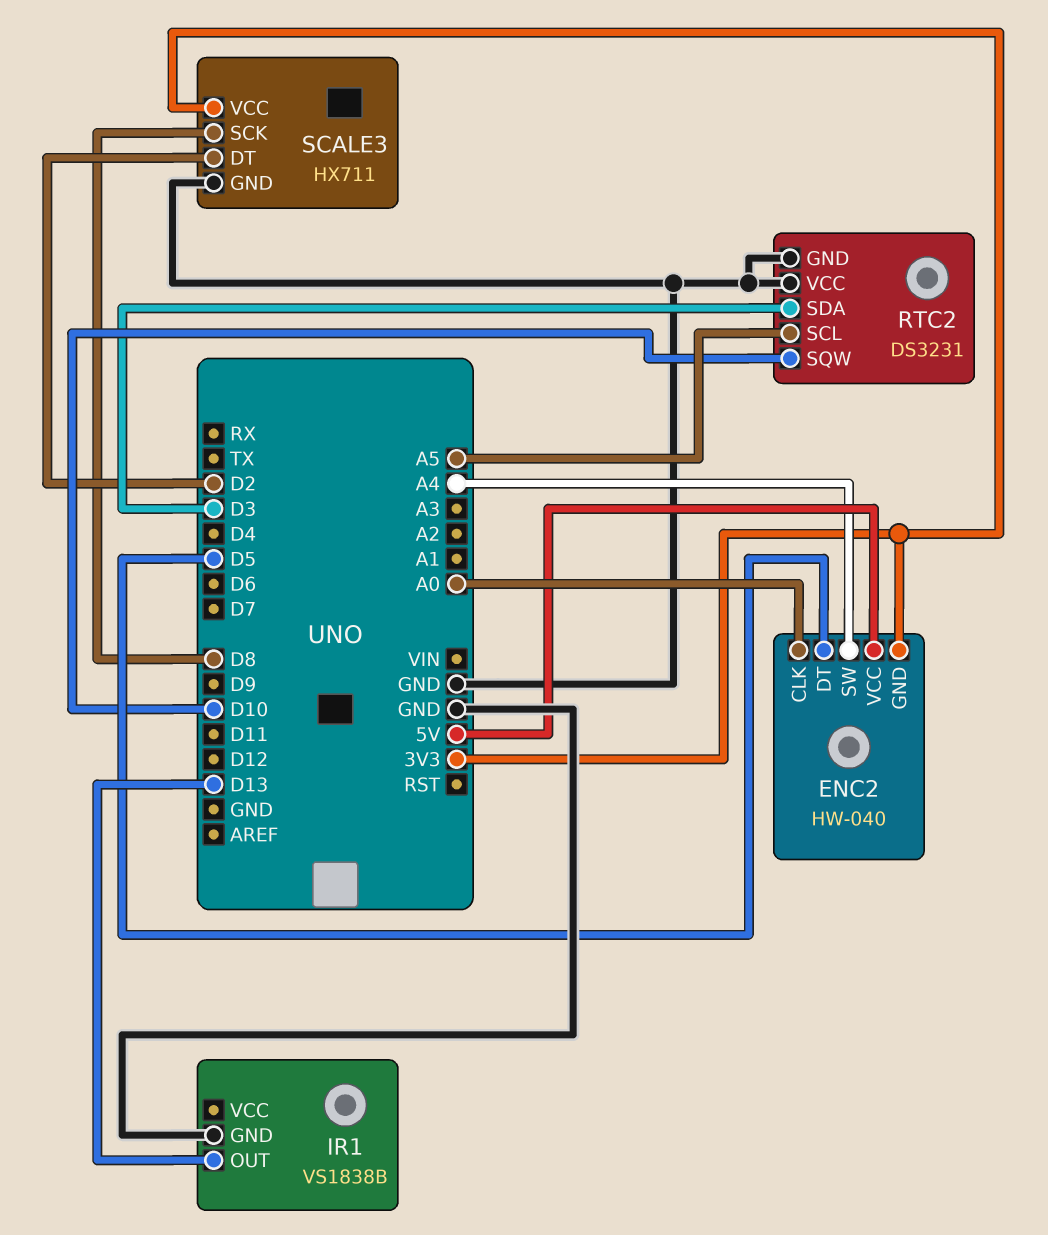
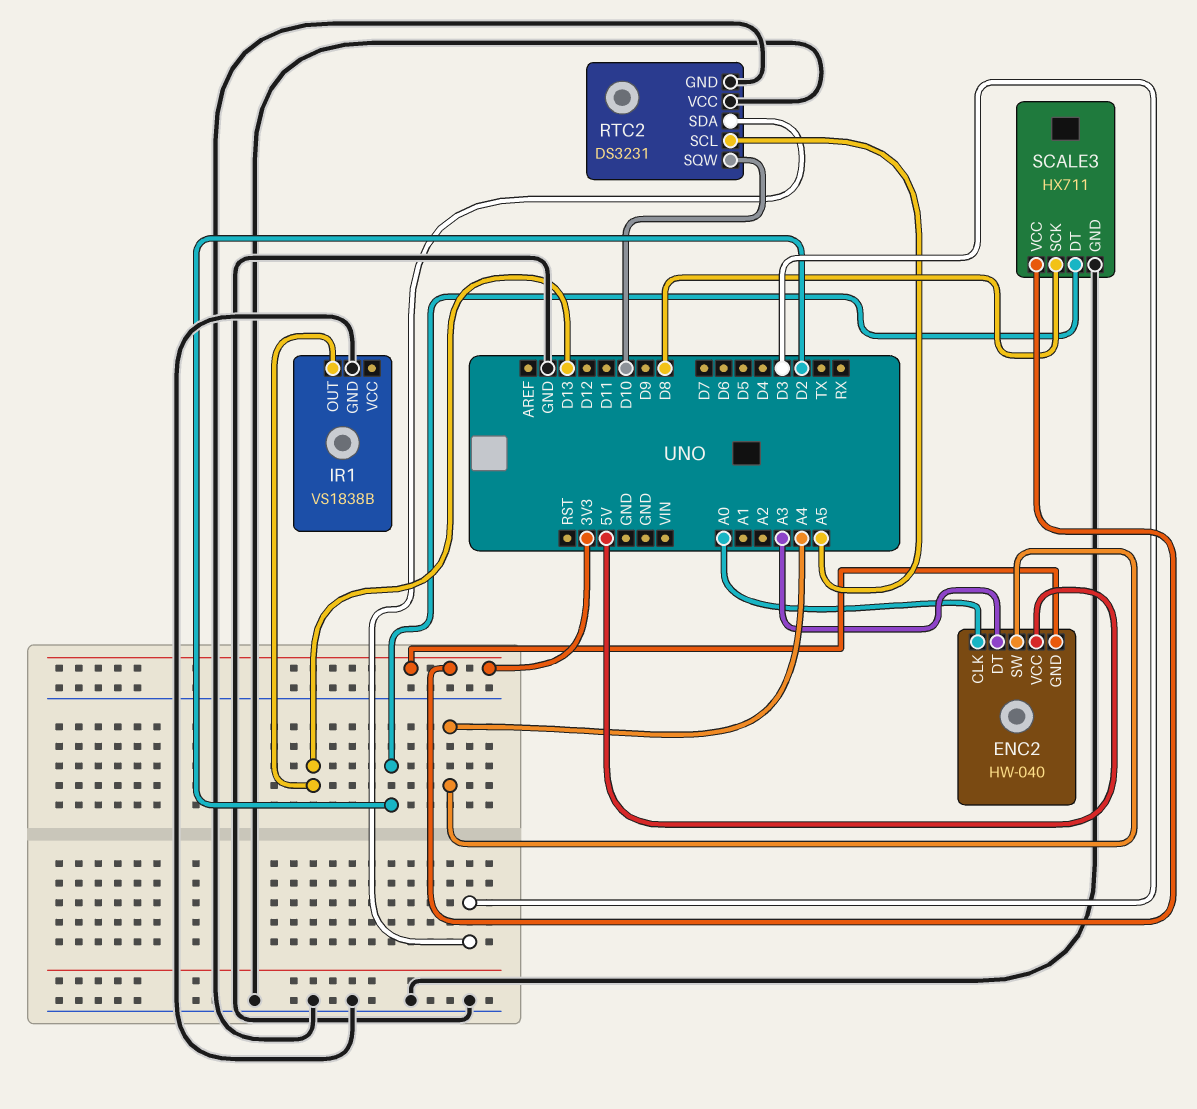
ENC2 pin DT: D5 -> A3

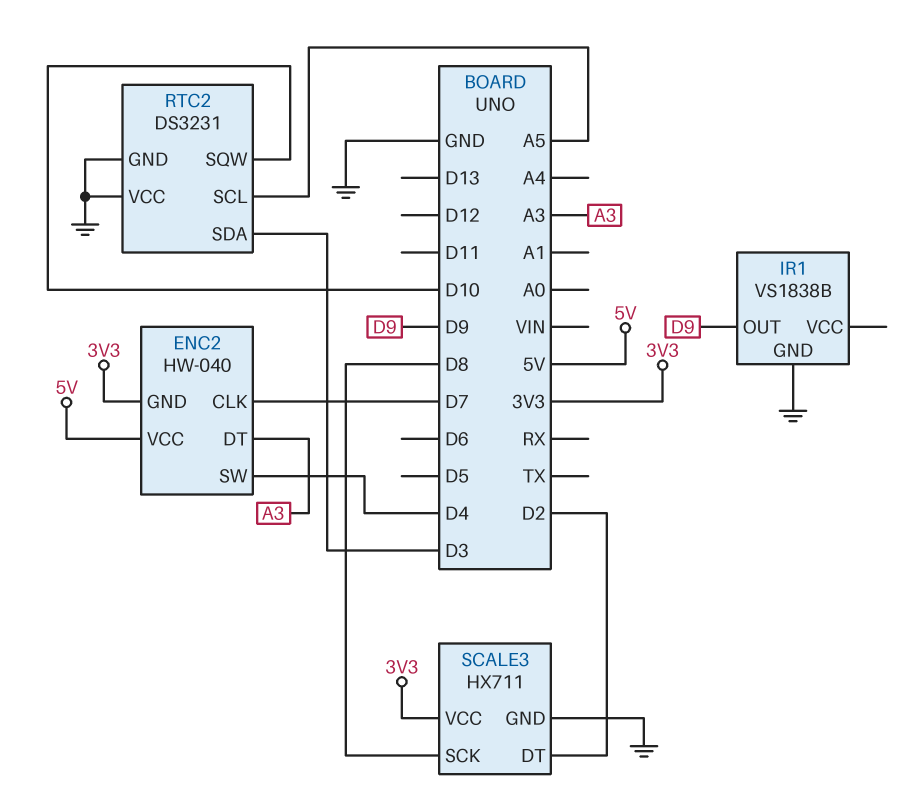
ENC2 pin CLK: A0 -> D7
ENC2 pin SW: A4 -> D4
IR1 pin OUT: D13 -> D9

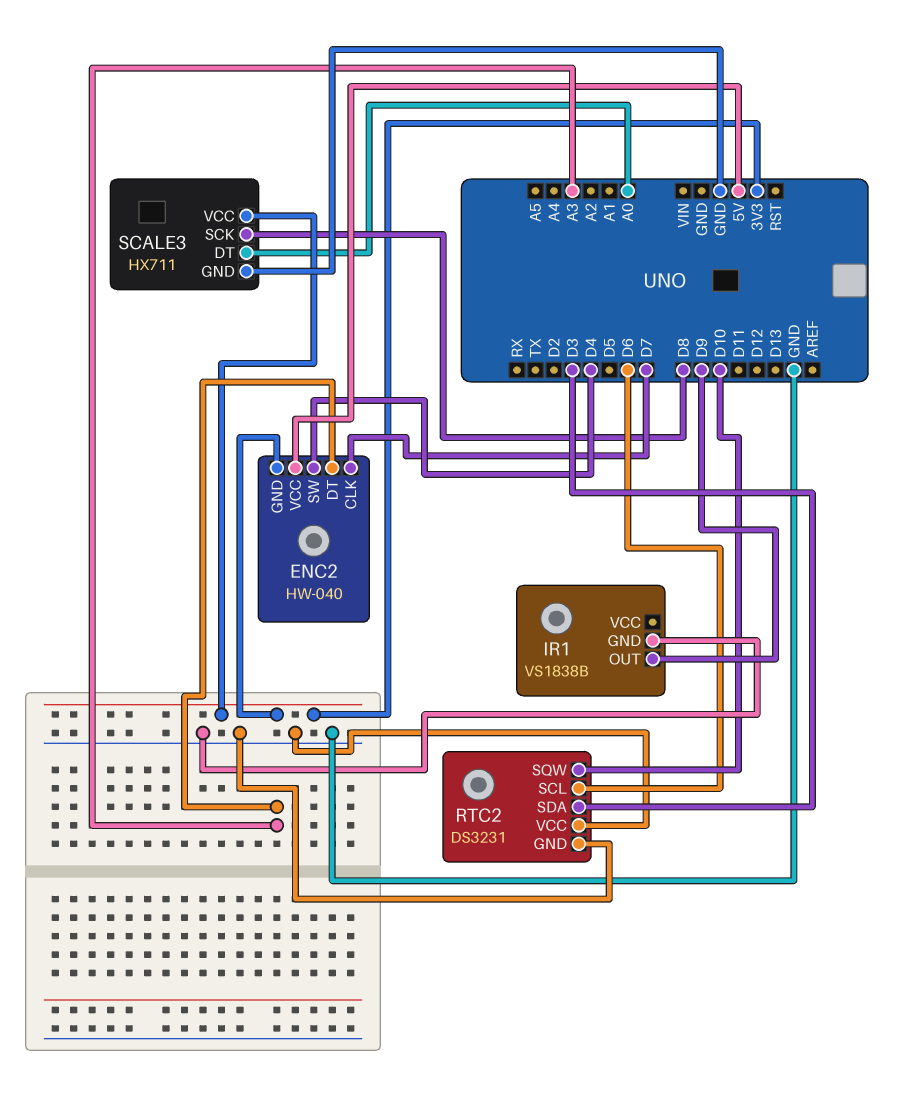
RTC2 pin SCL: A5 -> D6
SCALE3 pin DT: D2 -> A0

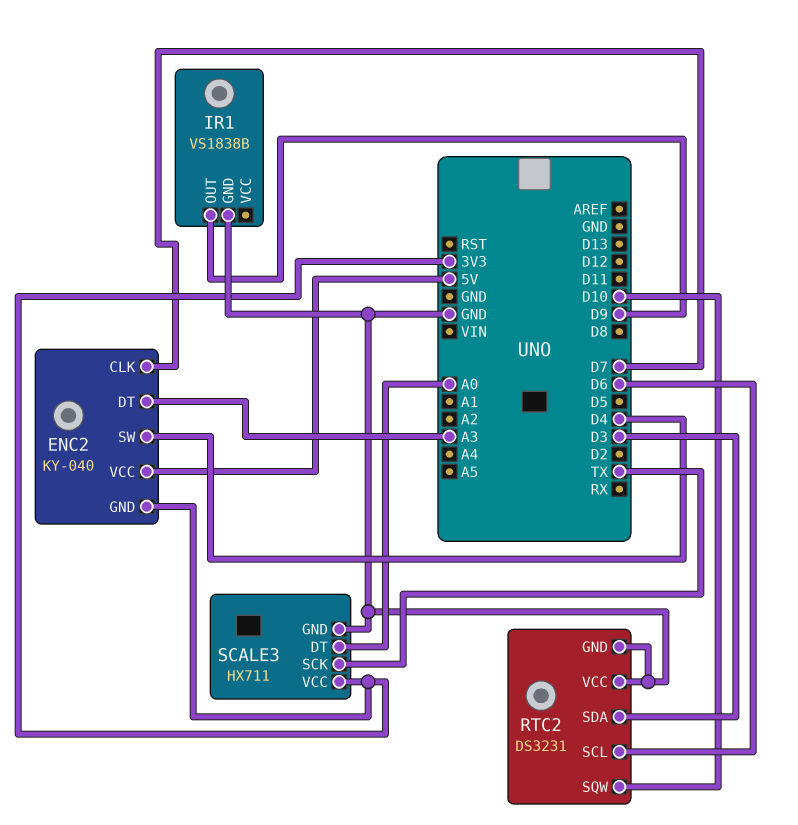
ENC2: HW-040 -> KY-040
SCALE3 pin SCK: D8 -> TX

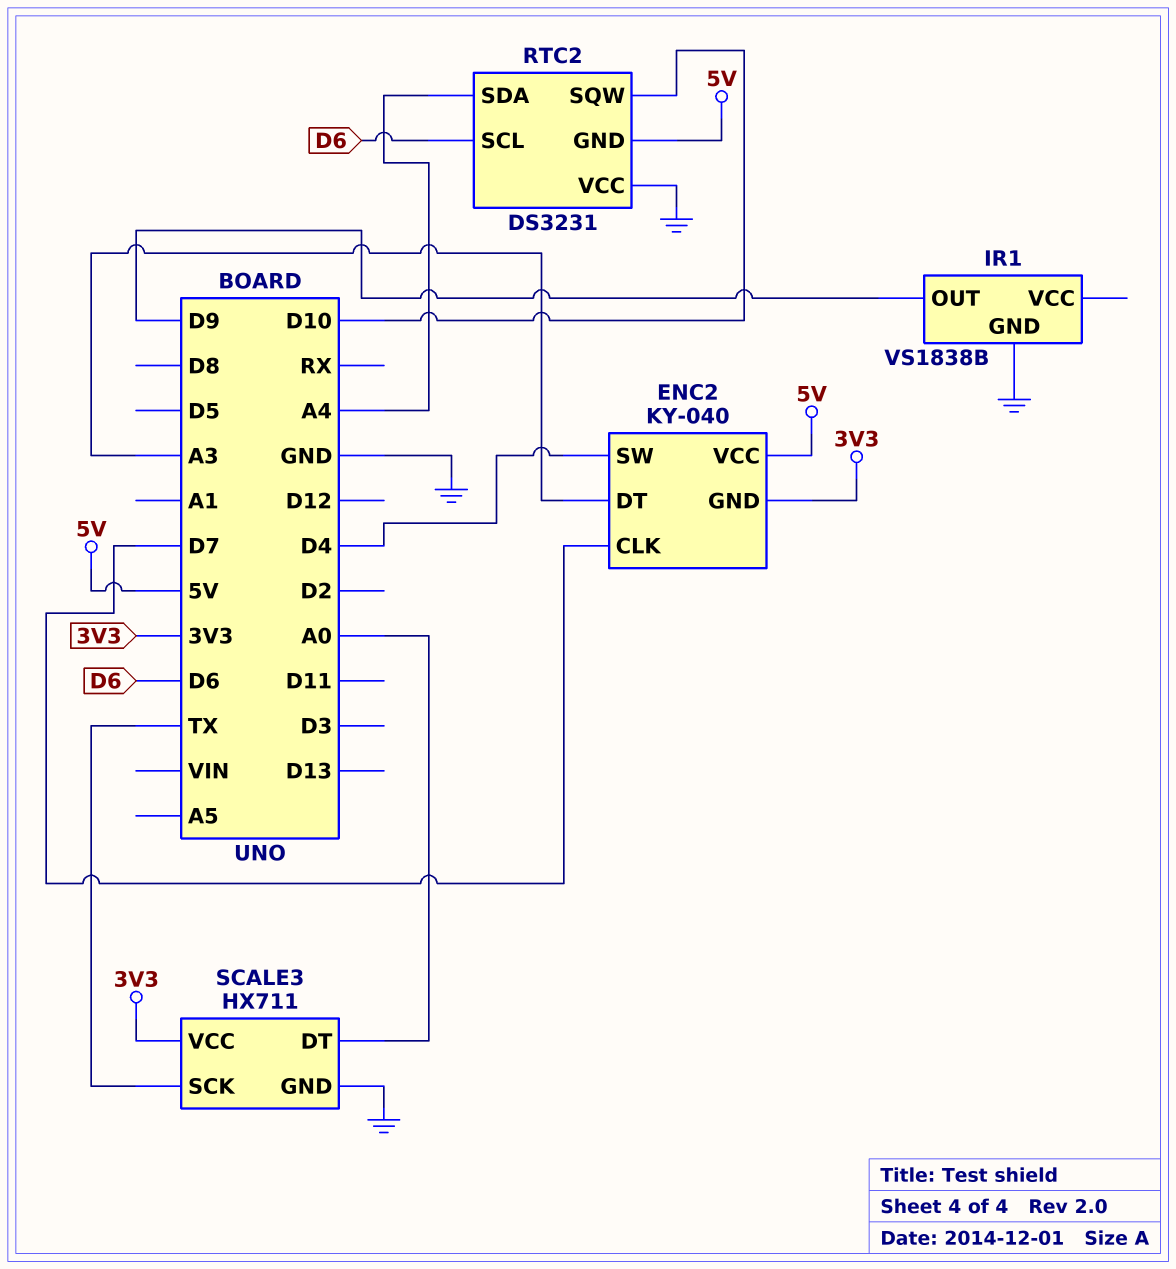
RTC2 pin GND: GND -> 5V
RTC2 pin SDA: D3 -> A4

